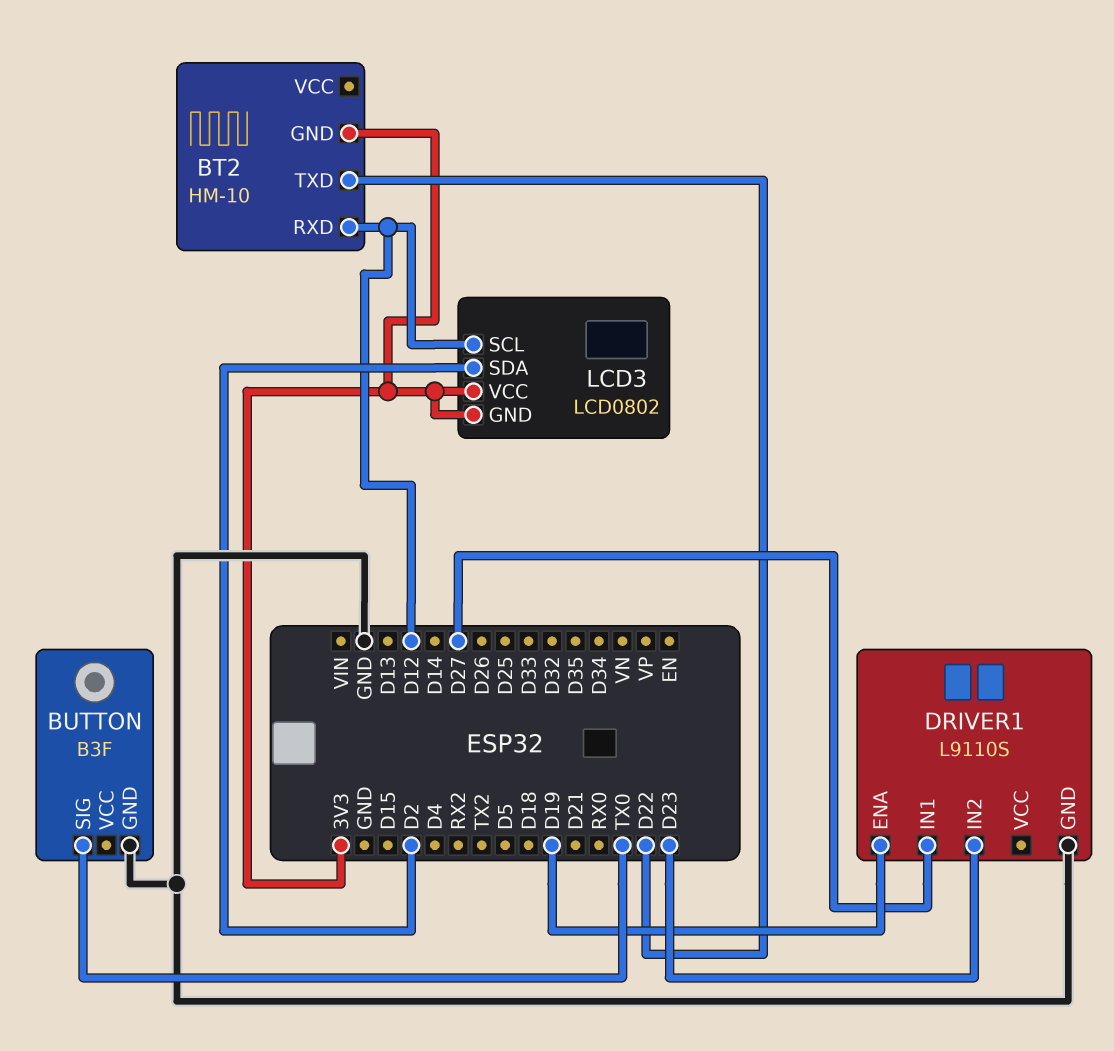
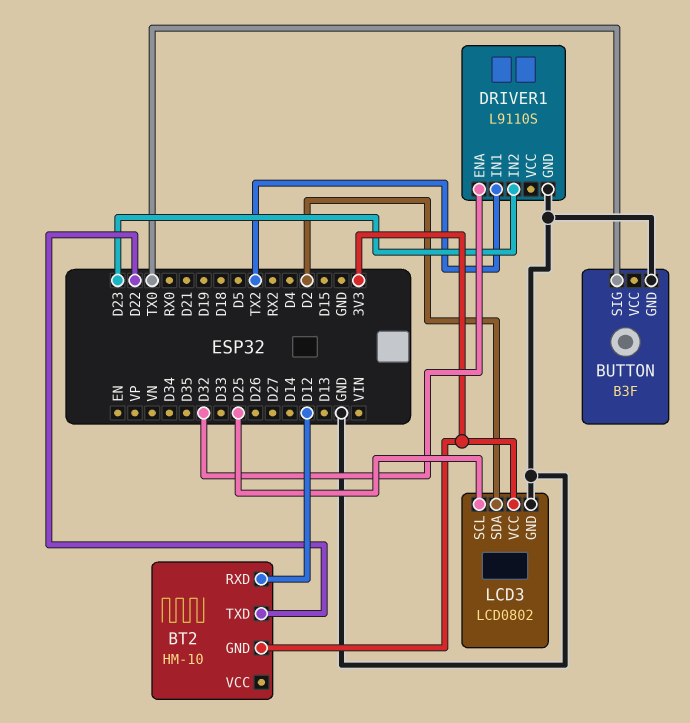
DRIVER1 pin ENA: D19 -> D32
DRIVER1 pin IN1: D27 -> TX2
LCD3 pin GND: 3V3 -> GND
LCD3 pin SCL: D12 -> D25

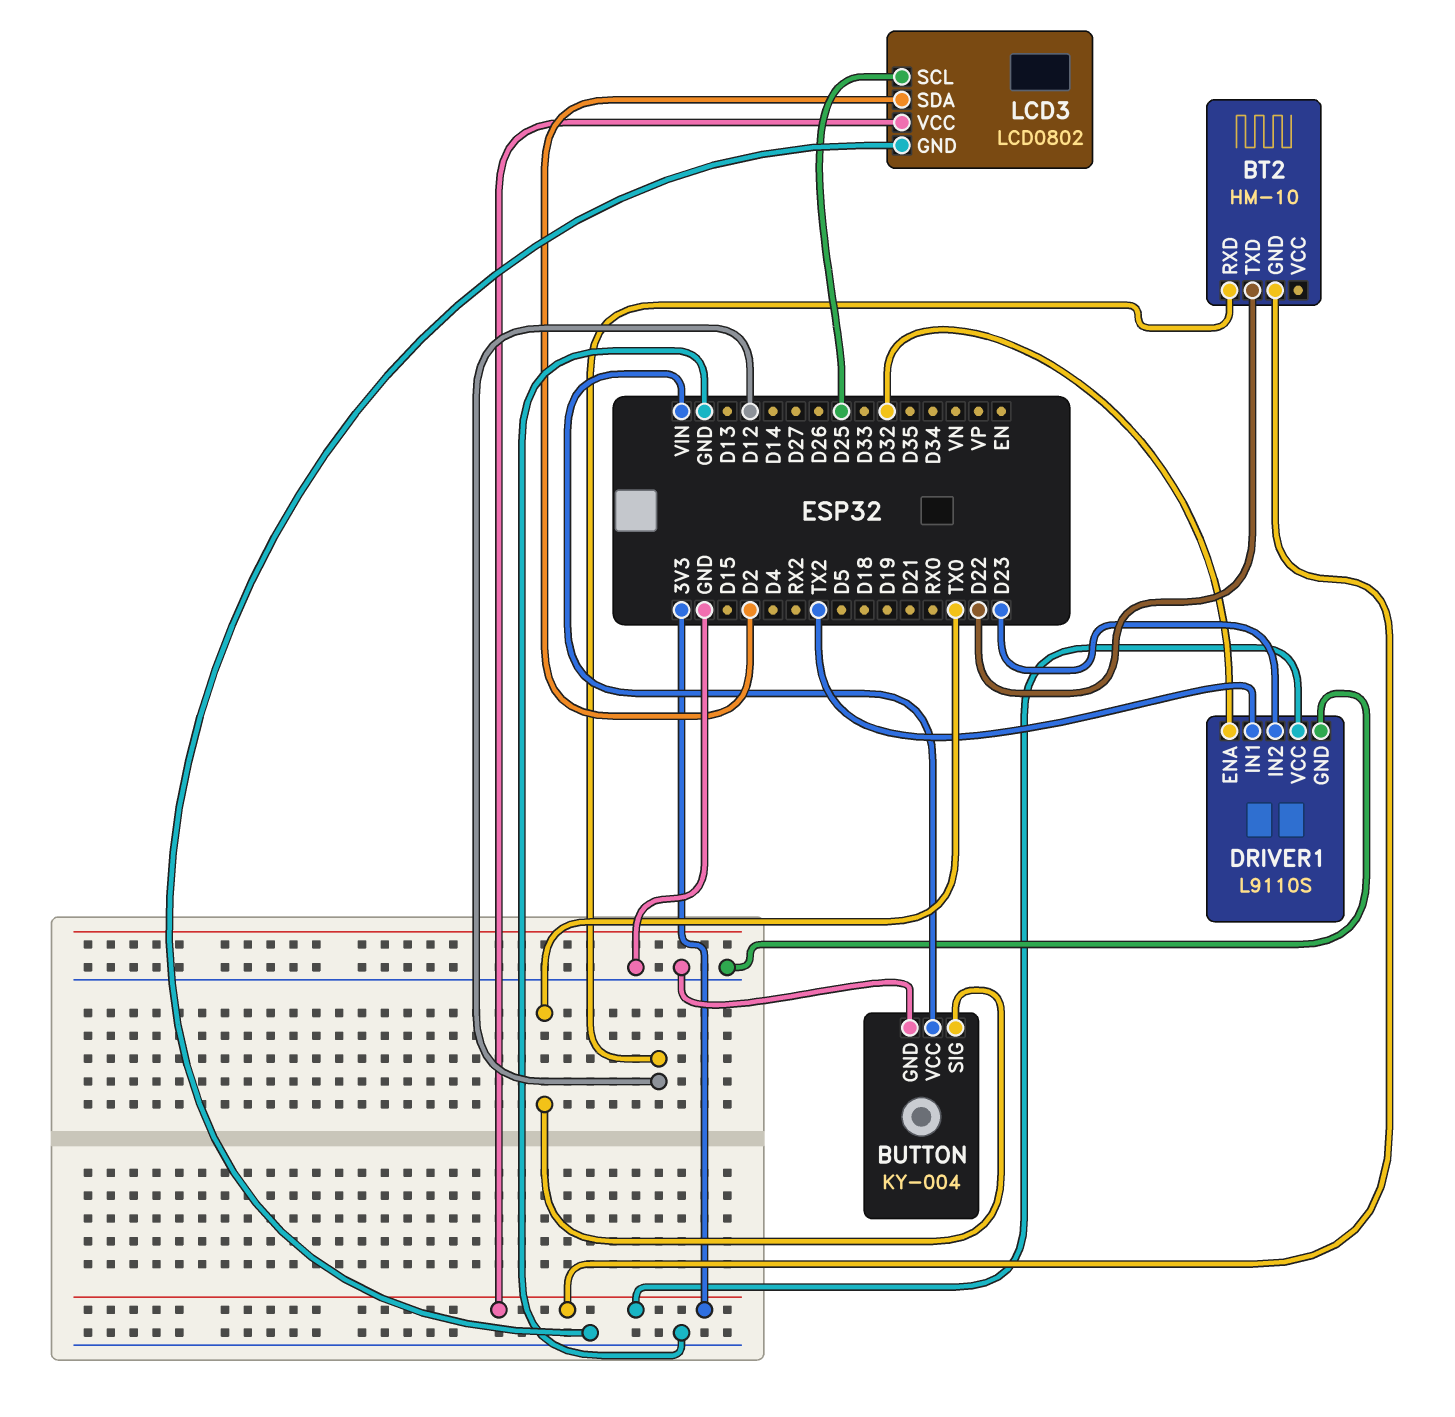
BUTTON: B3F -> KY-004
BUTTON pin VCC: none -> VIN
DRIVER1 pin VCC: none -> 3V3

